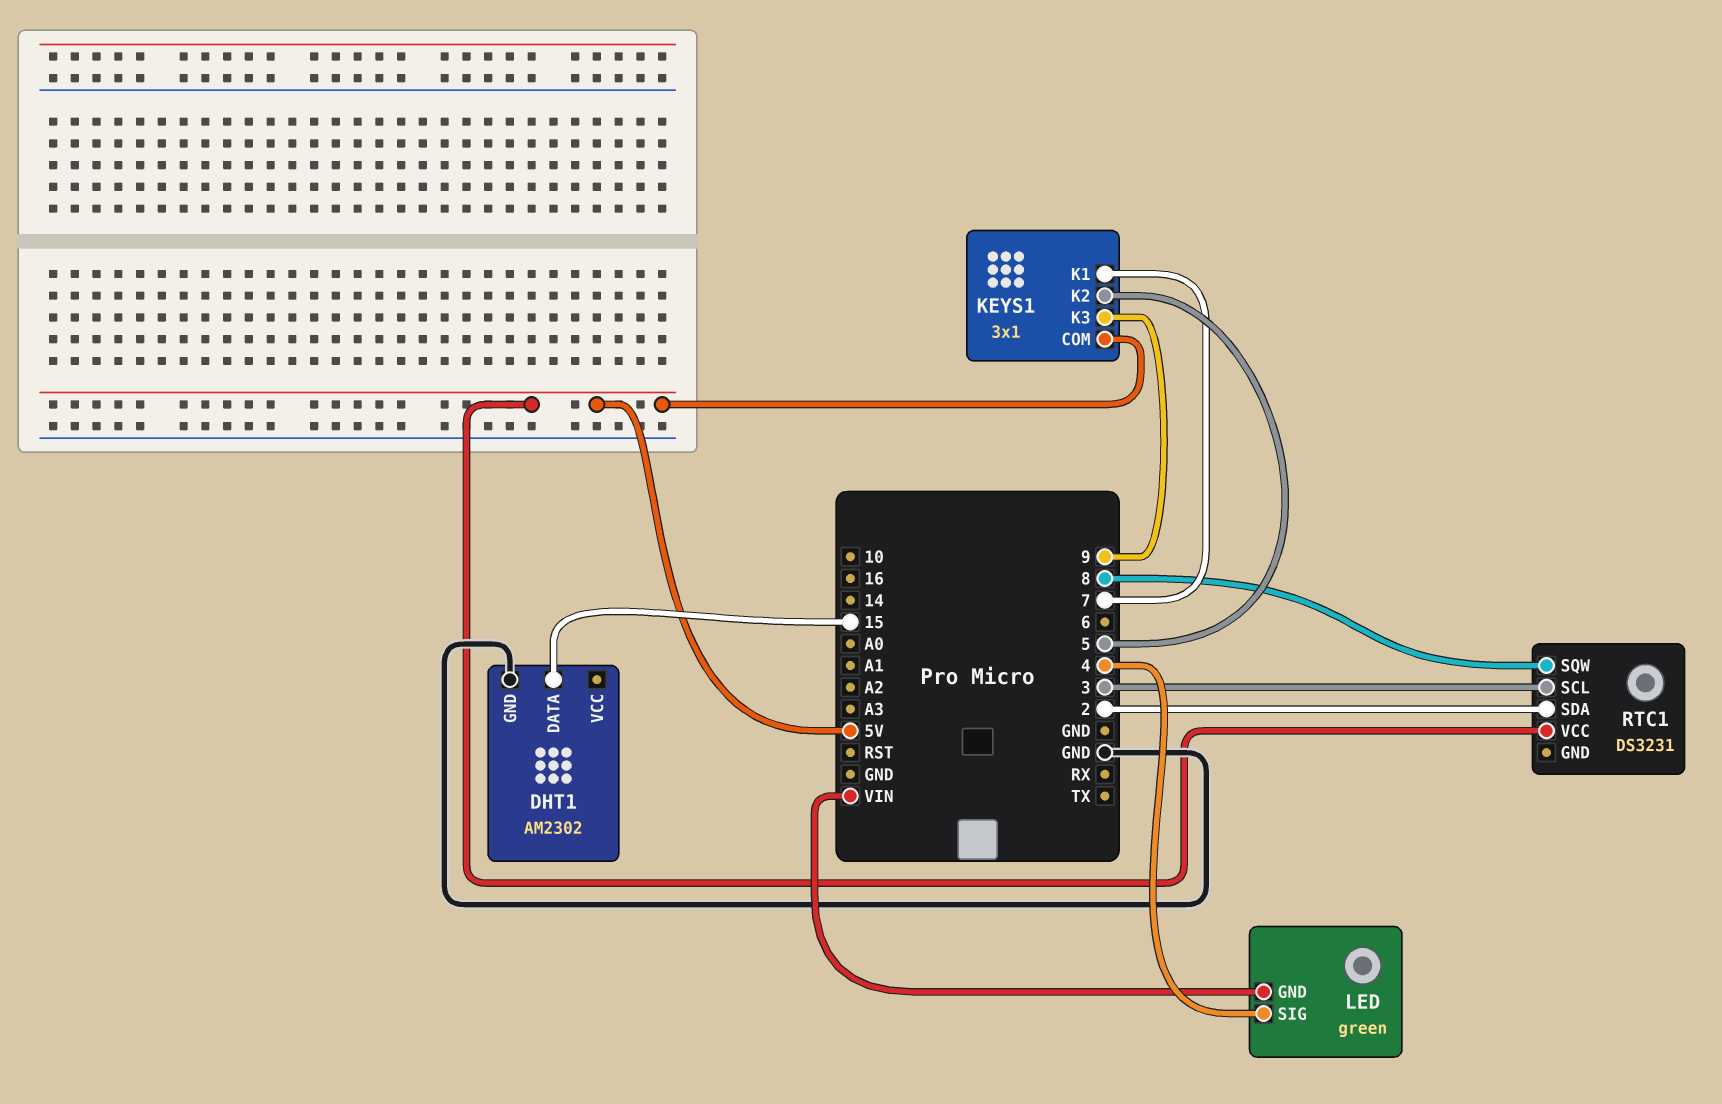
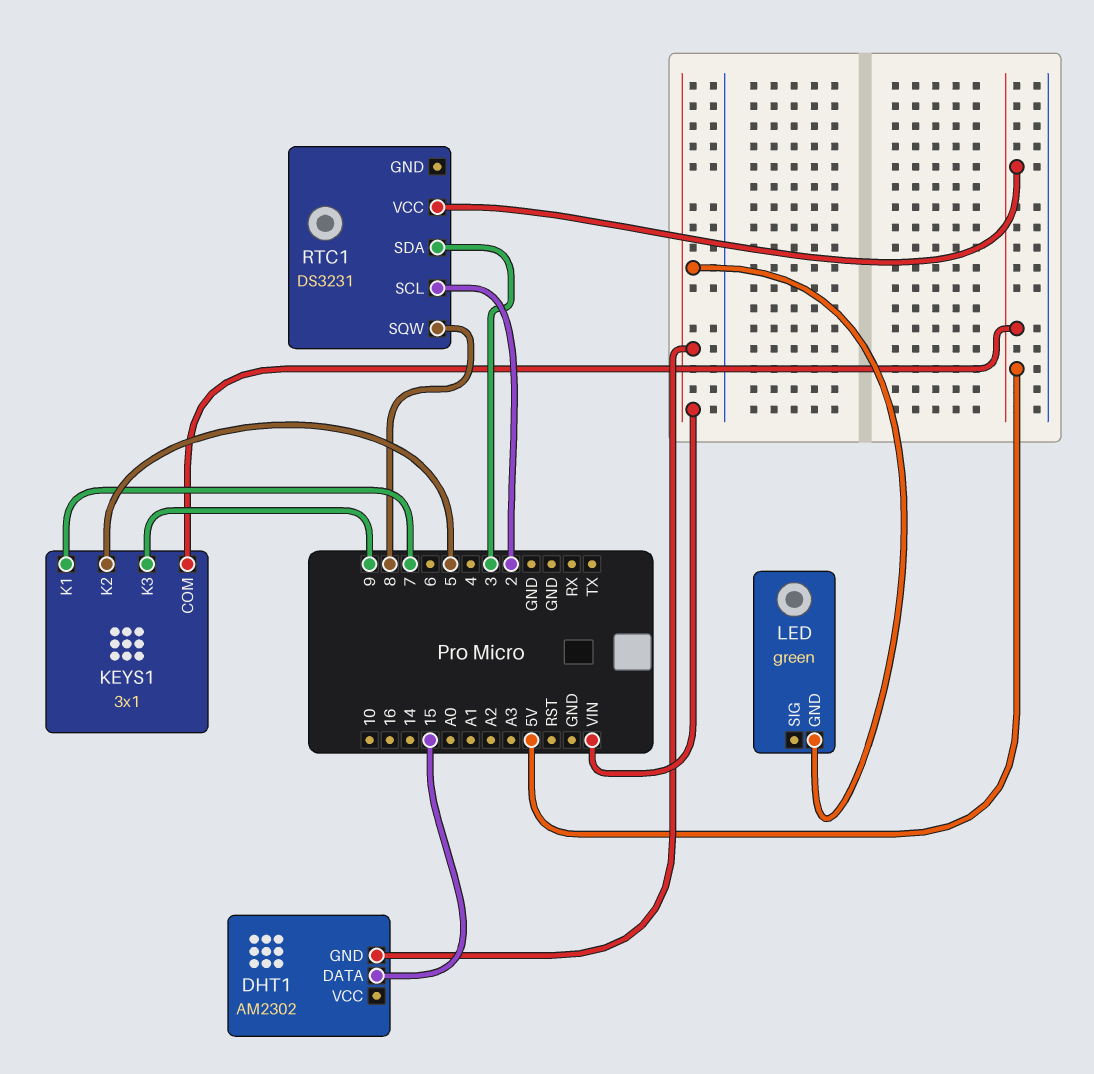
DHT1 pin GND: GND -> VIN
LED pin SIG: 4 -> none
RTC1 pin SCL: 3 -> 2
RTC1 pin SDA: 2 -> 3

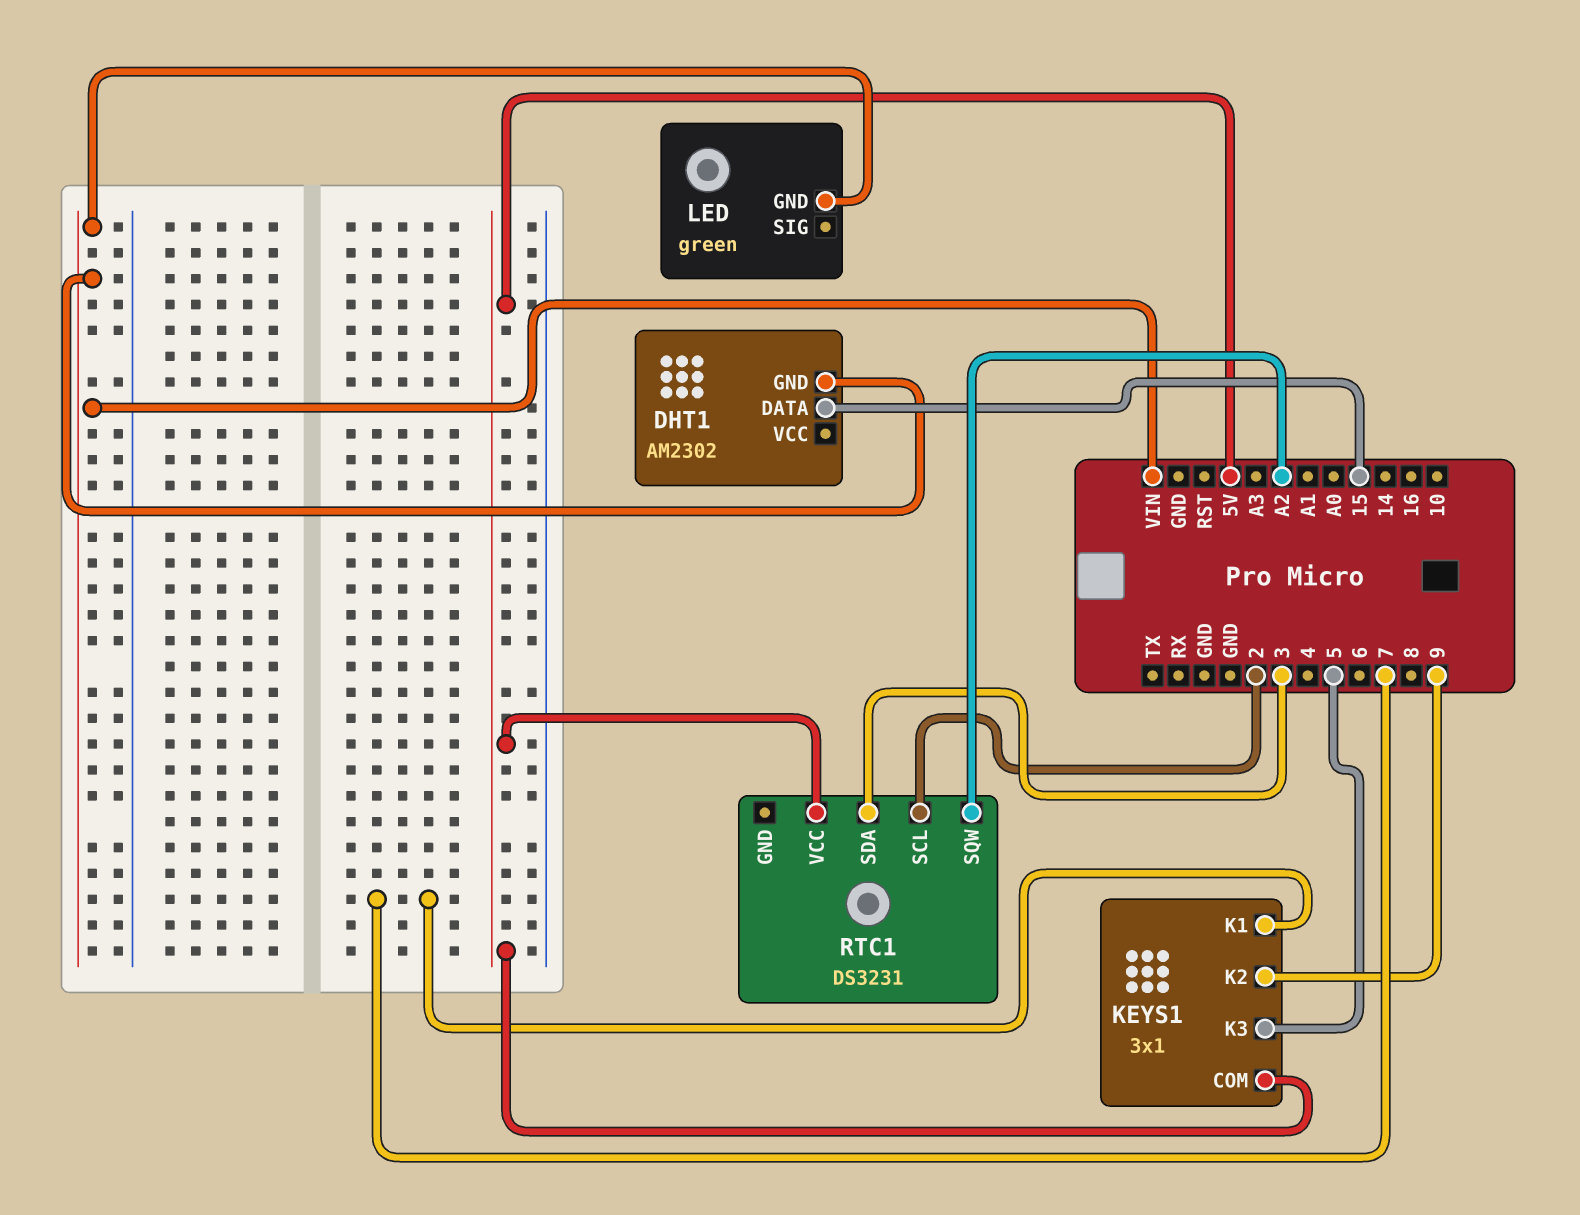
KEYS1 pin K2: 5 -> 9
KEYS1 pin K3: 9 -> 5
RTC1 pin SQW: 8 -> A2

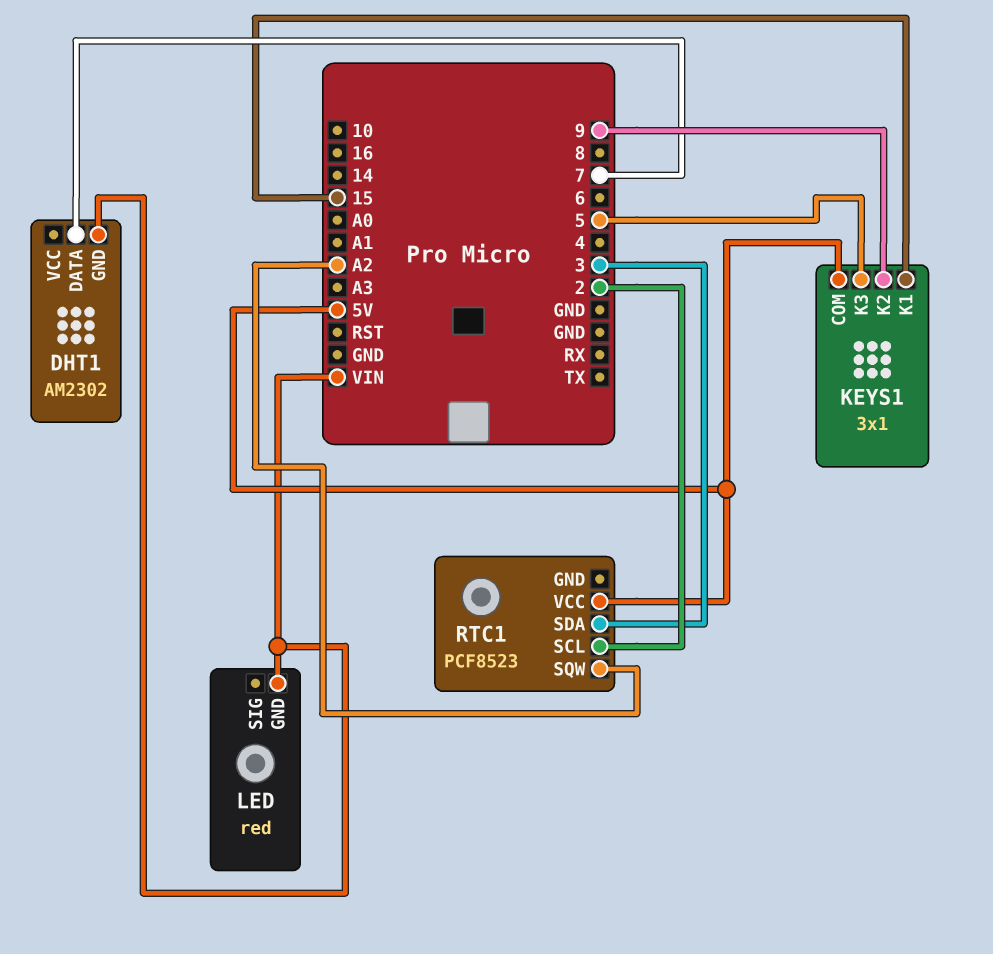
DHT1 pin DATA: 15 -> 7
KEYS1 pin K1: 7 -> 15
LED: green -> red
RTC1: DS3231 -> PCF8523

